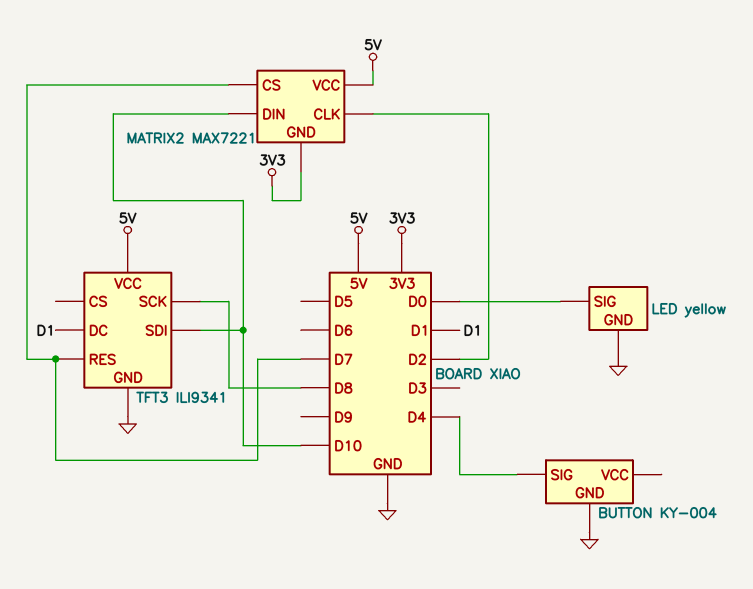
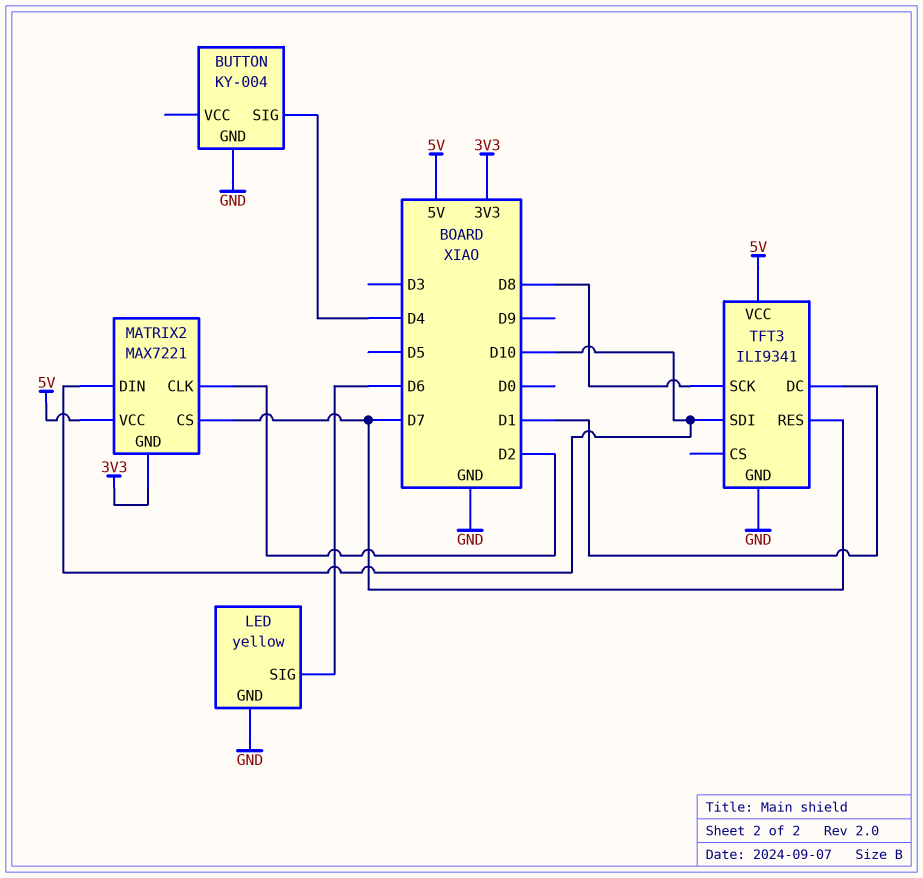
LED pin SIG: D0 -> D6

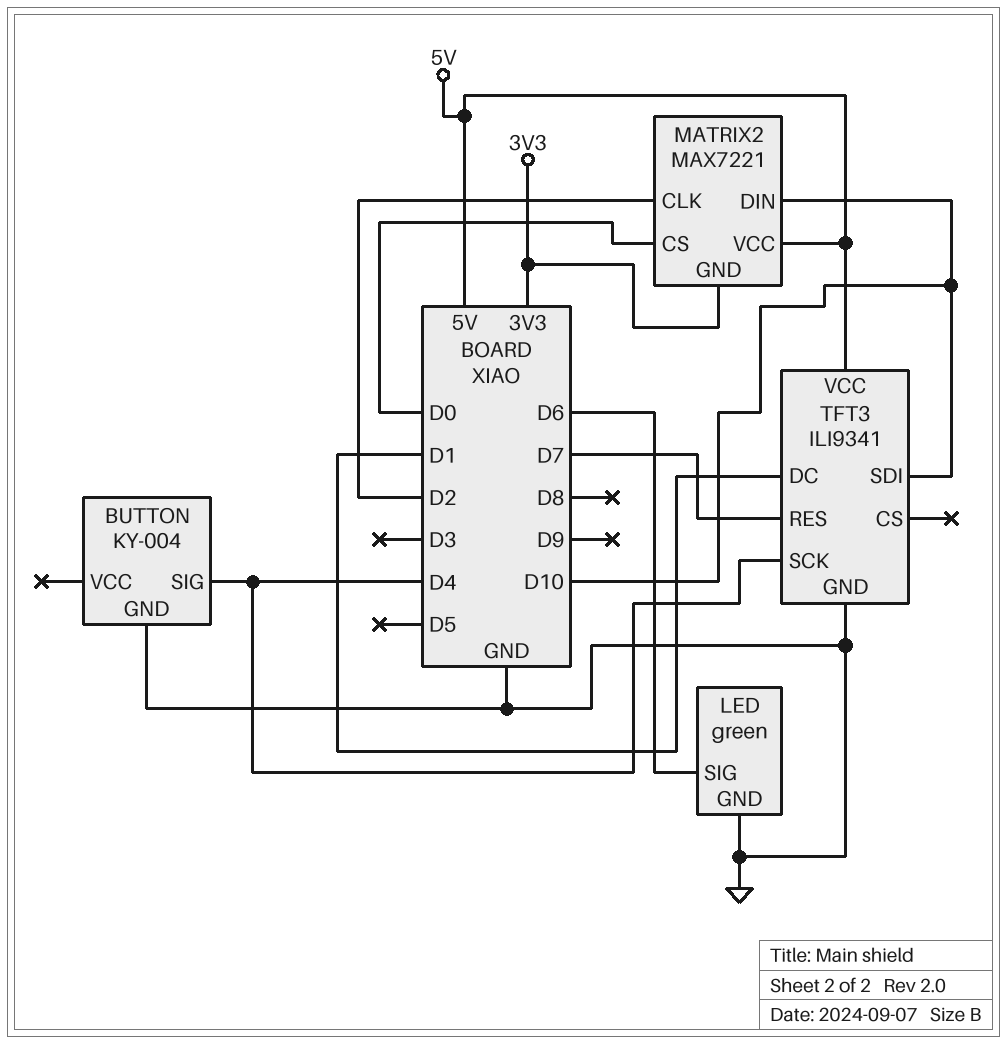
LED: yellow -> green
MATRIX2 pin CS: D7 -> D0
TFT3 pin SCK: D8 -> D4

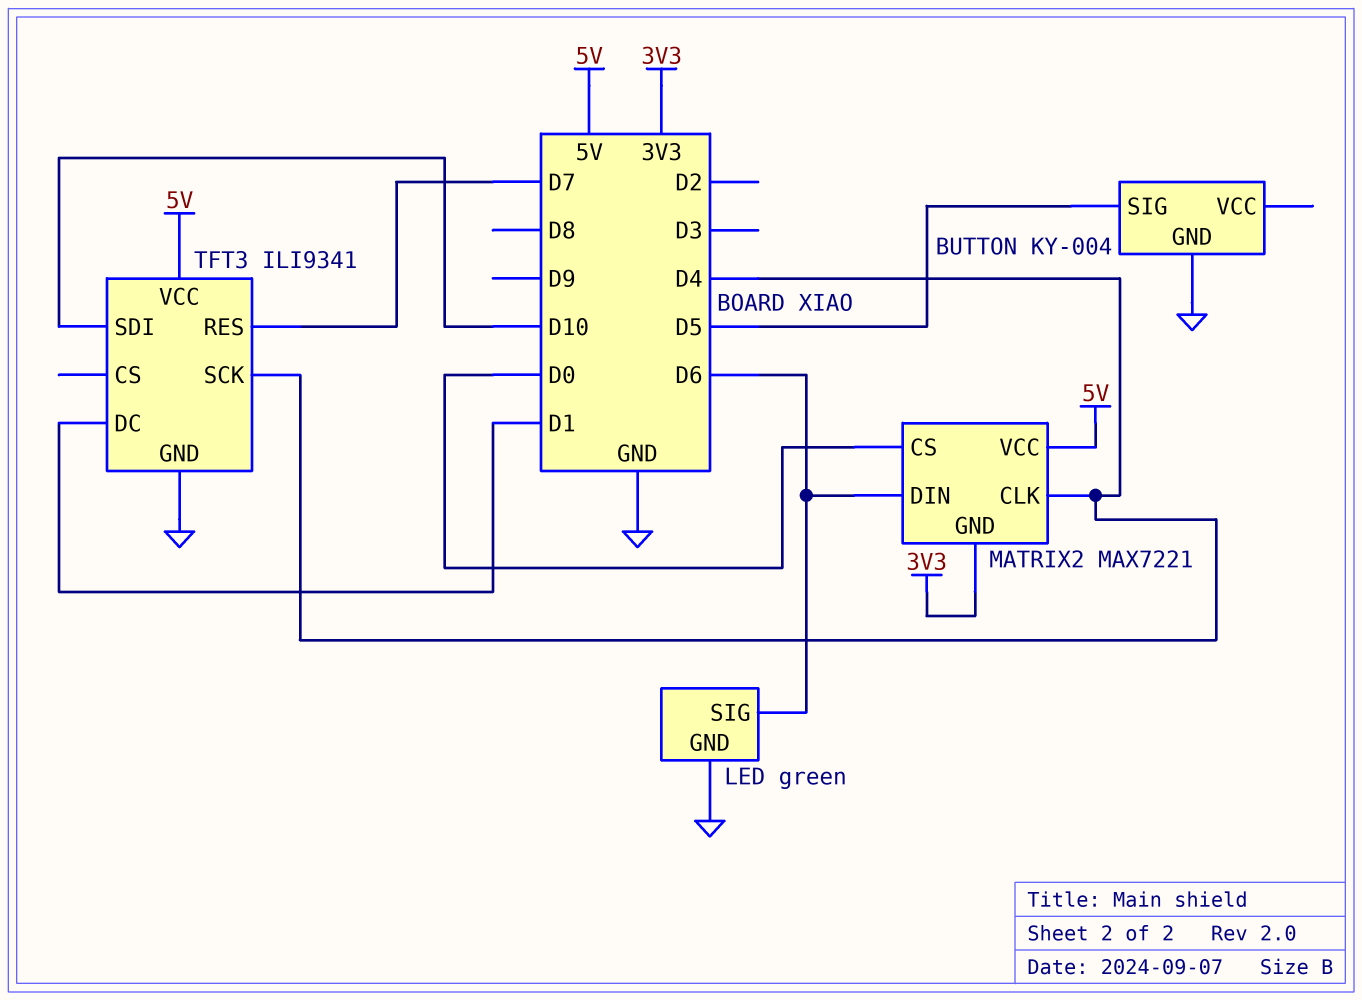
BUTTON pin SIG: D4 -> D5
MATRIX2 pin CLK: D2 -> D4
MATRIX2 pin DIN: D10 -> D6

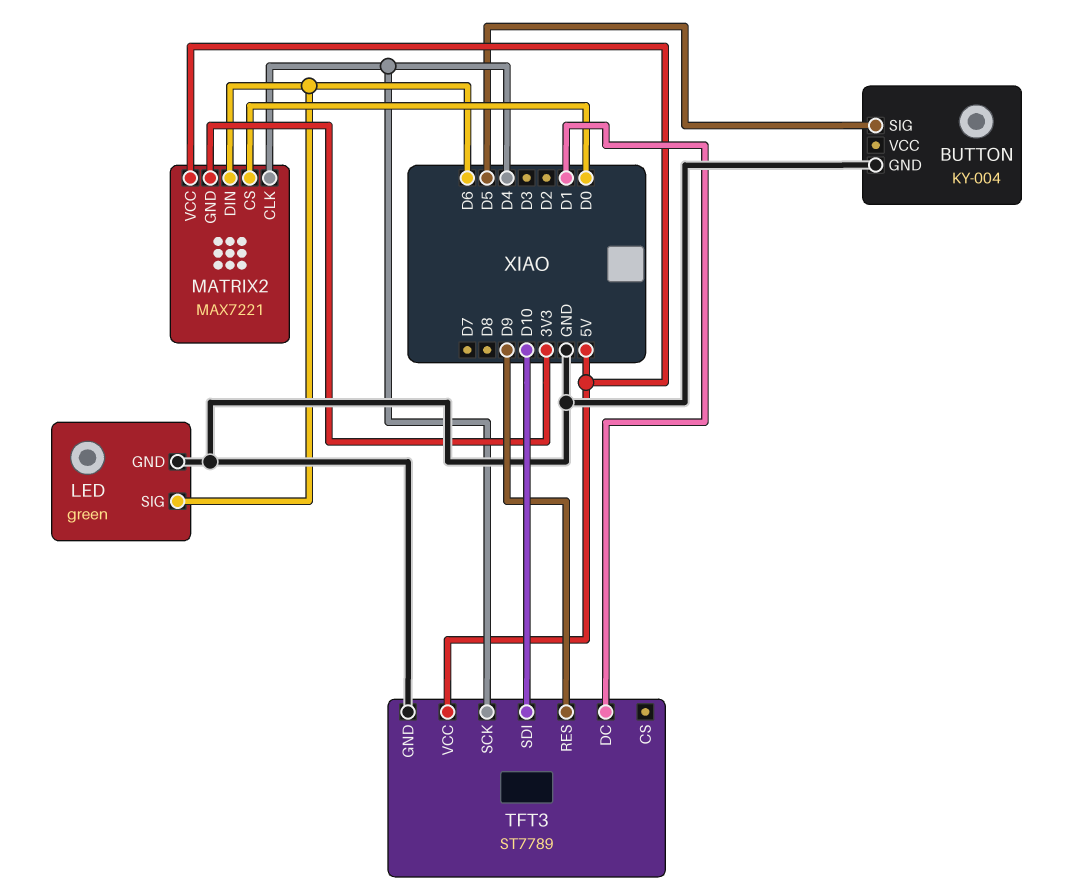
TFT3: ILI9341 -> ST7789
TFT3 pin RES: D7 -> D9

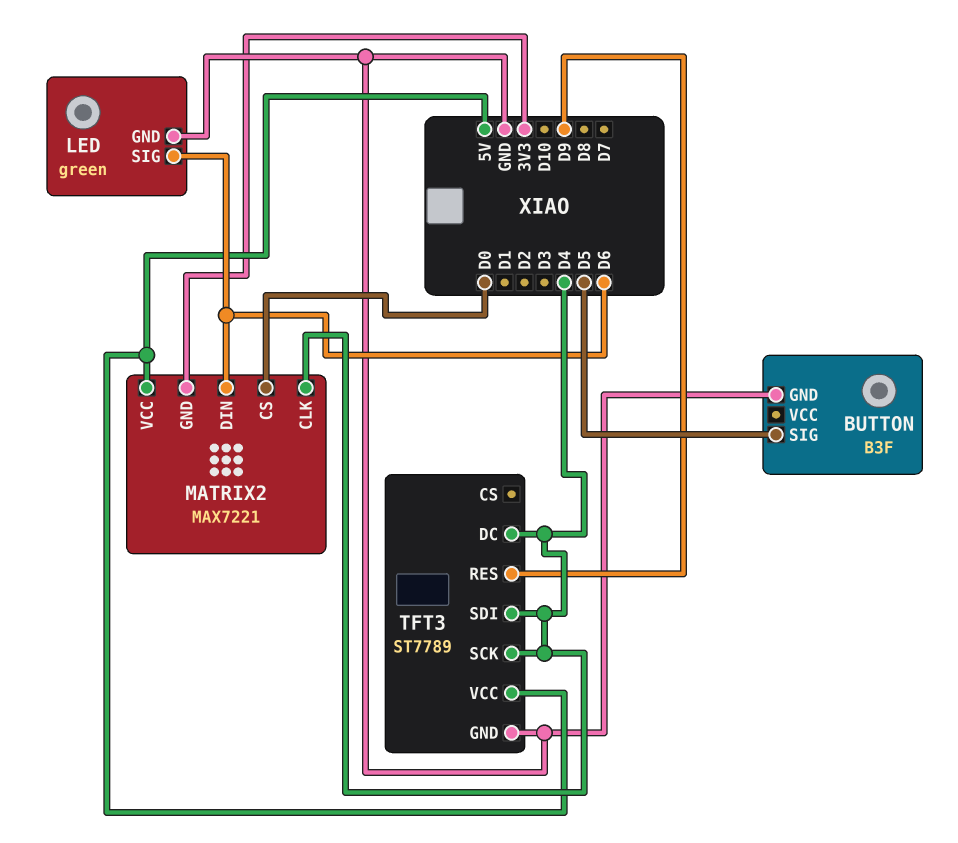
BUTTON: KY-004 -> B3F
TFT3 pin DC: D1 -> D4
TFT3 pin SDI: D10 -> D4

